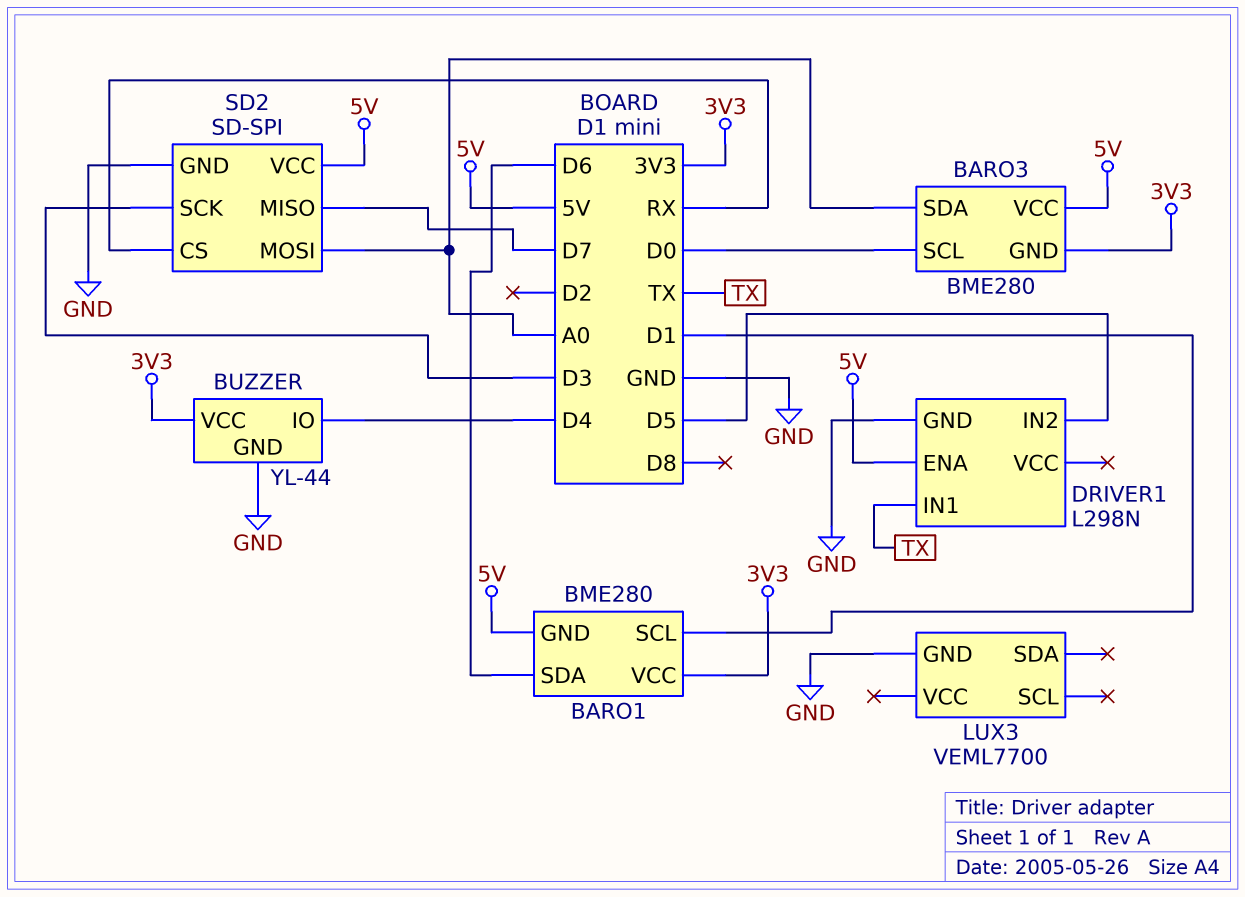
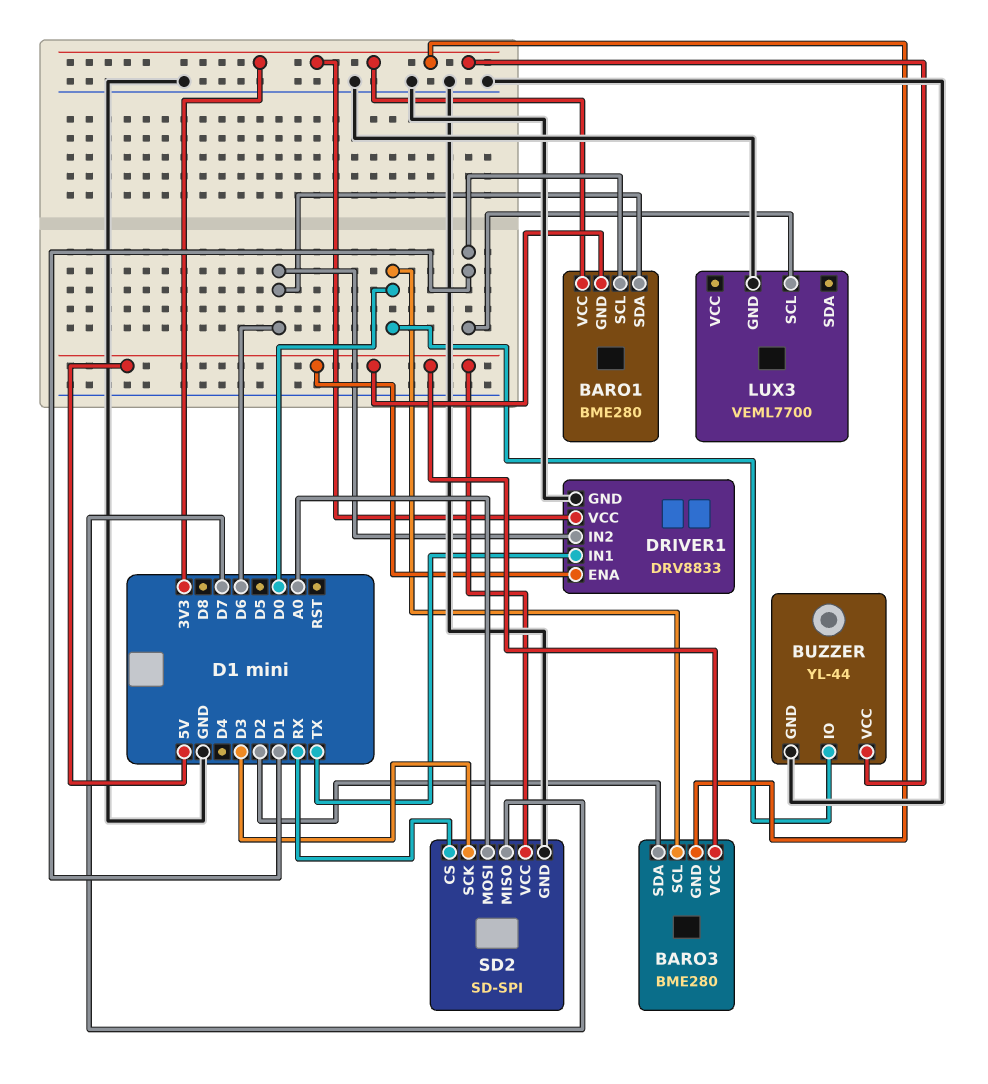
BARO3 pin SDA: A0 -> D2
BUZZER pin IO: D4 -> D0
DRIVER1: L298N -> DRV8833
DRIVER1 pin IN2: D5 -> D6
DRIVER1 pin VCC: none -> 3V3
LUX3 pin SCL: none -> D1

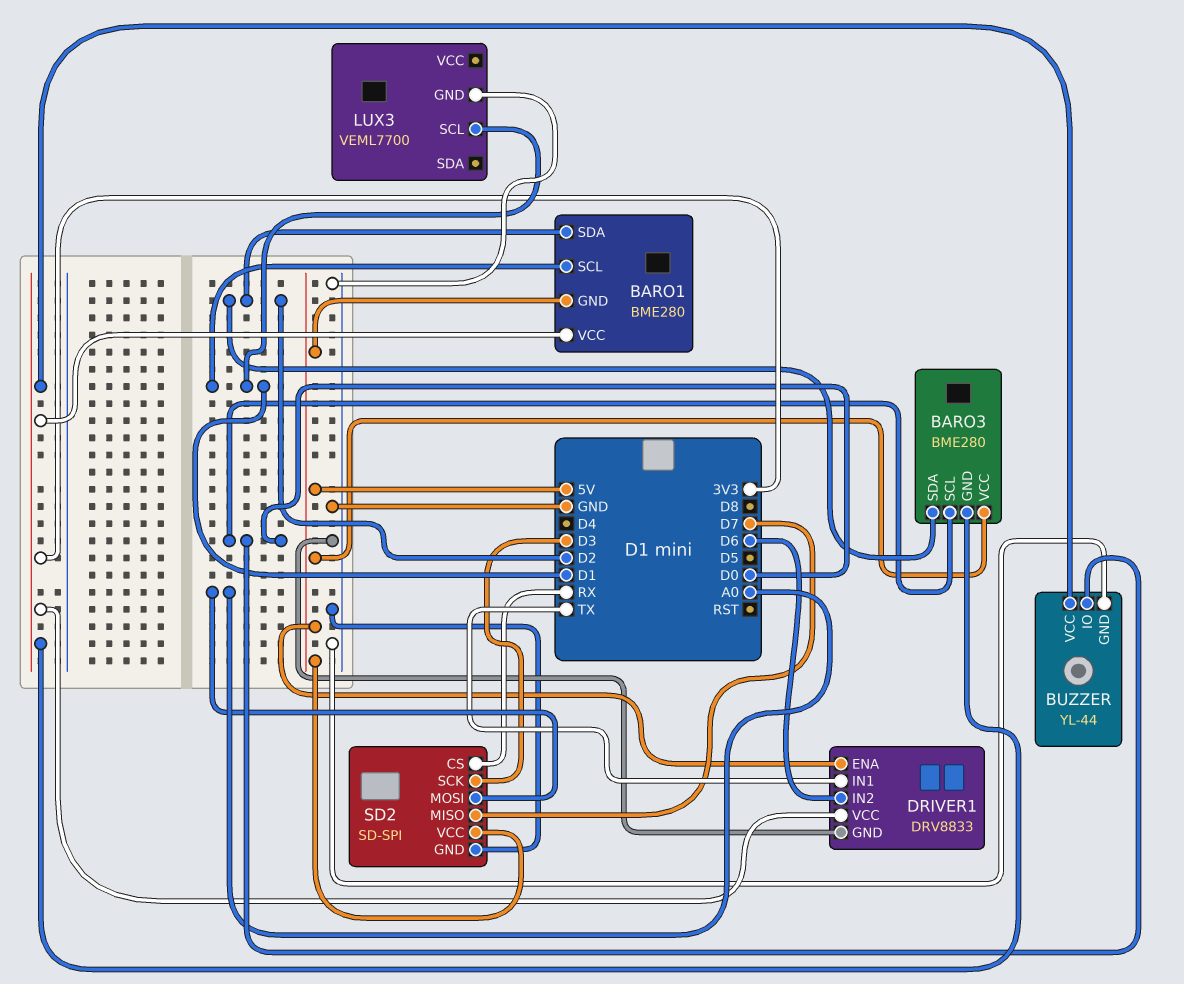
BARO1 pin SDA: D6 -> D2

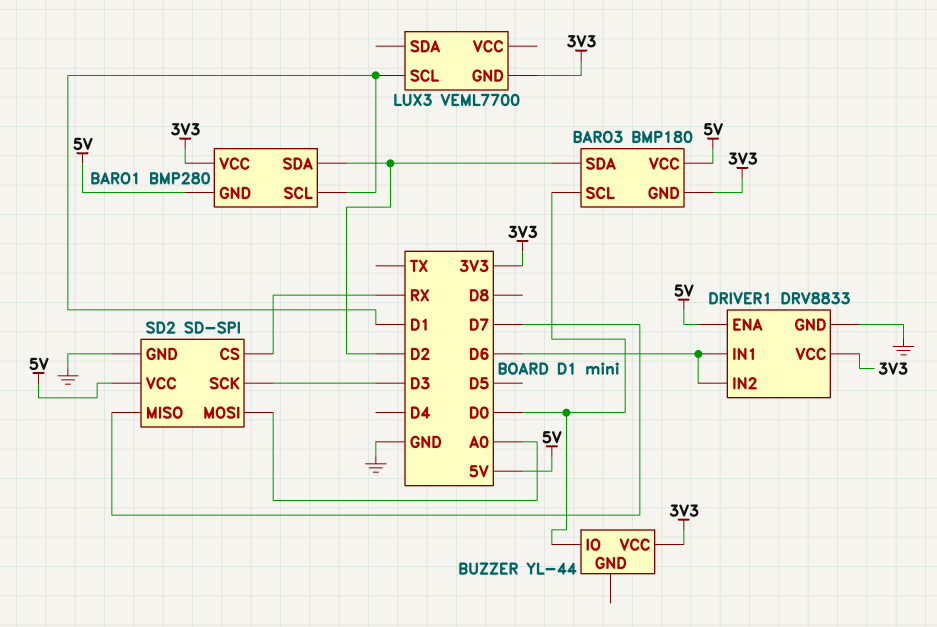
BARO1: BME280 -> BMP280
BARO3: BME280 -> BMP180
BUZZER pin GND: GND -> none
DRIVER1 pin IN1: TX -> D6
LUX3 pin GND: GND -> 3V3

